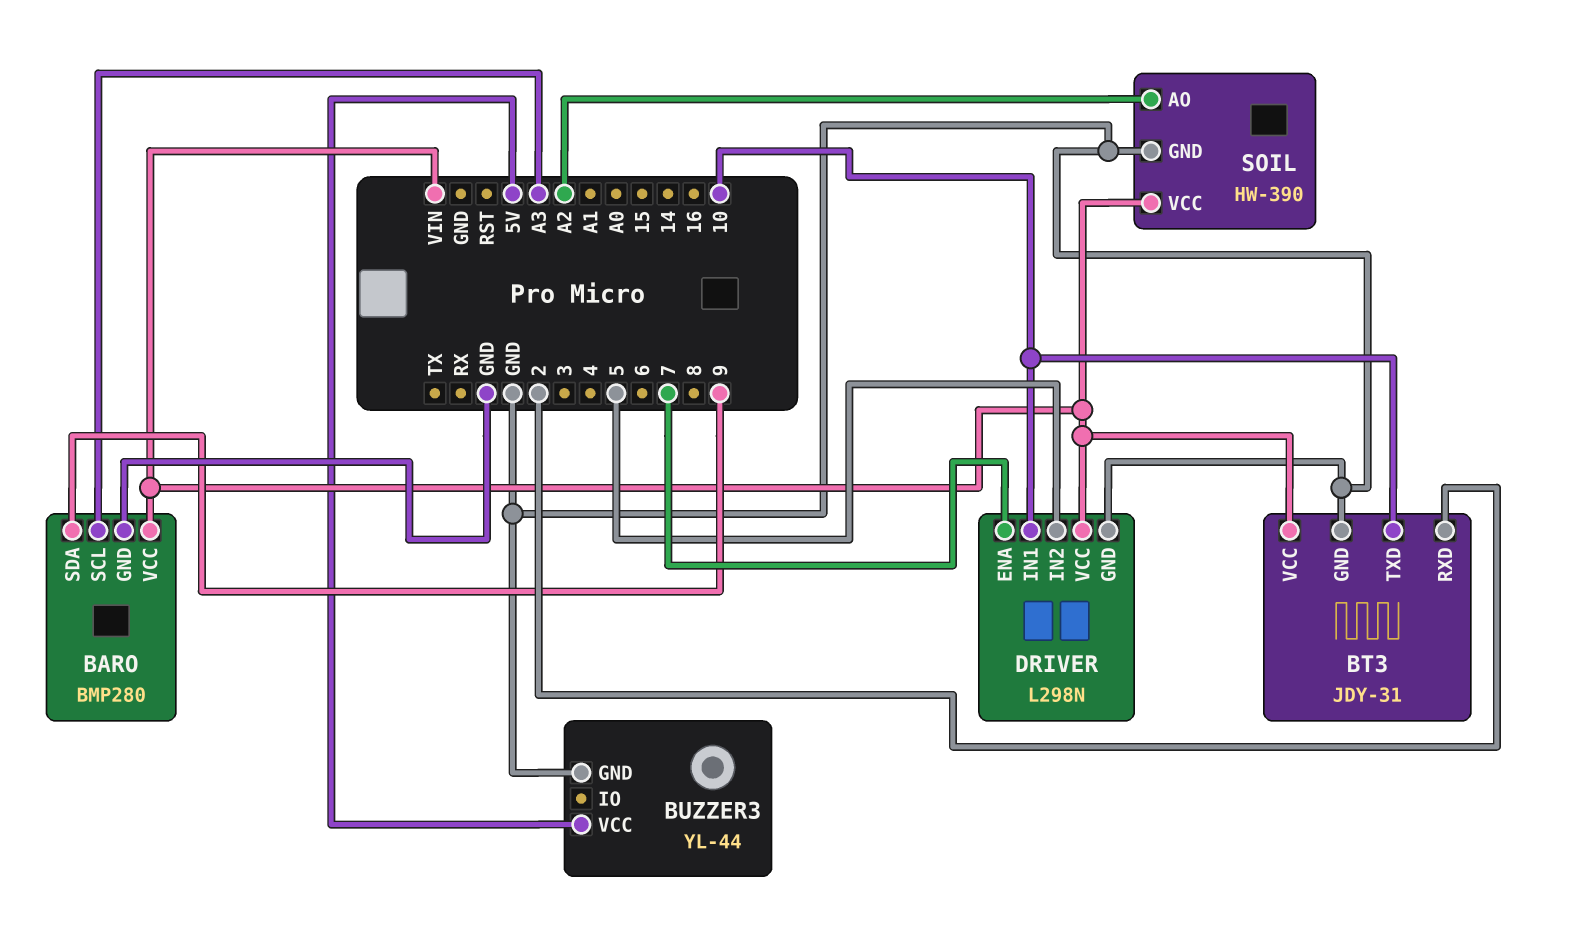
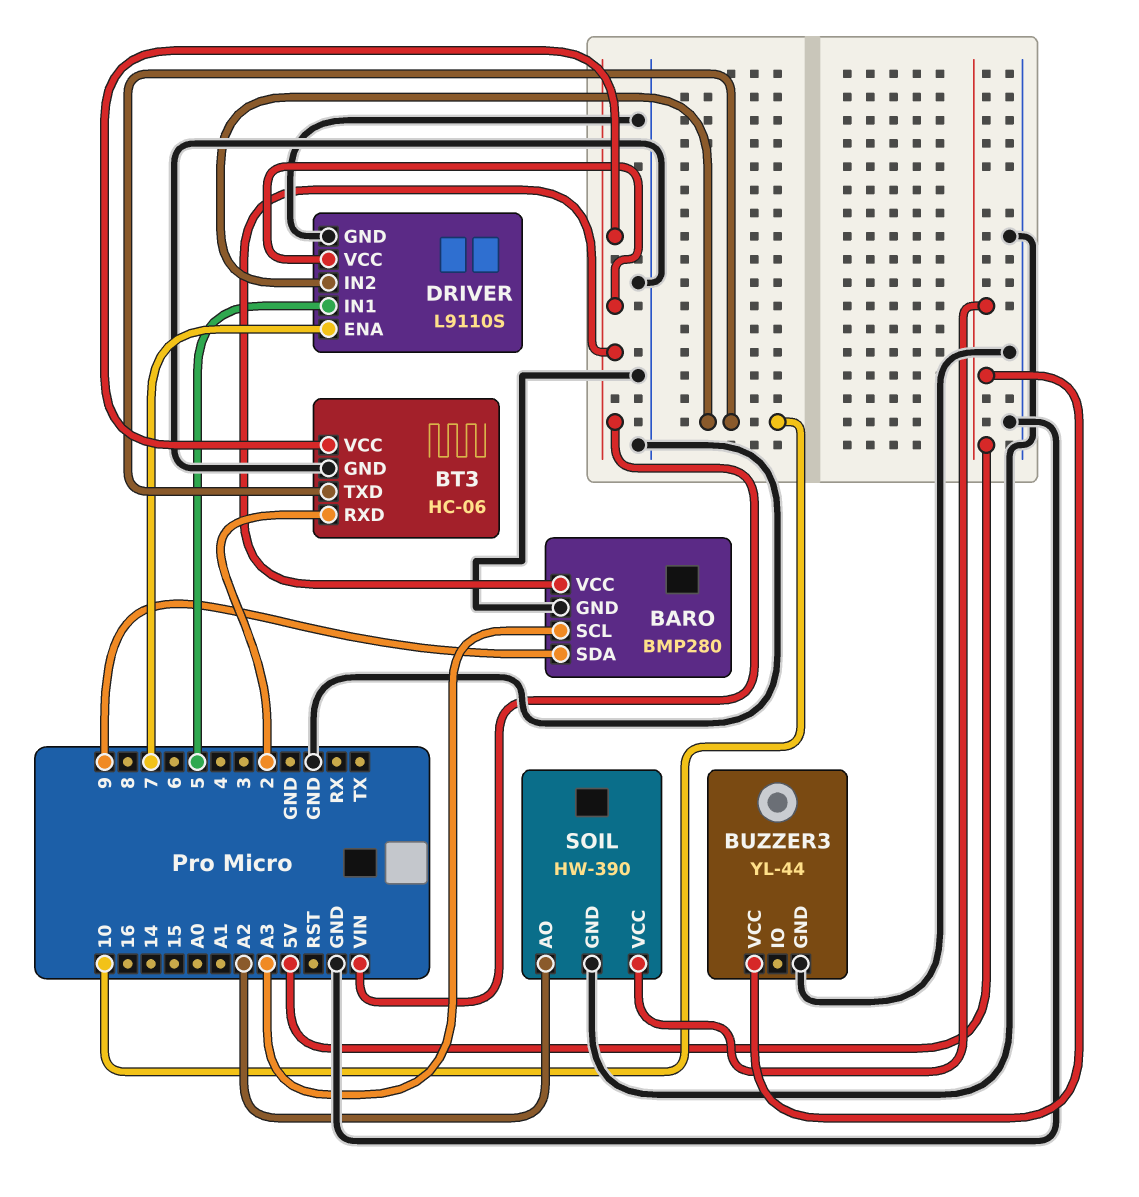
BT3: JDY-31 -> HC-06
DRIVER: L298N -> L9110S
DRIVER pin IN1: 10 -> 5
DRIVER pin IN2: 5 -> 10
SOIL pin VCC: VIN -> 5V

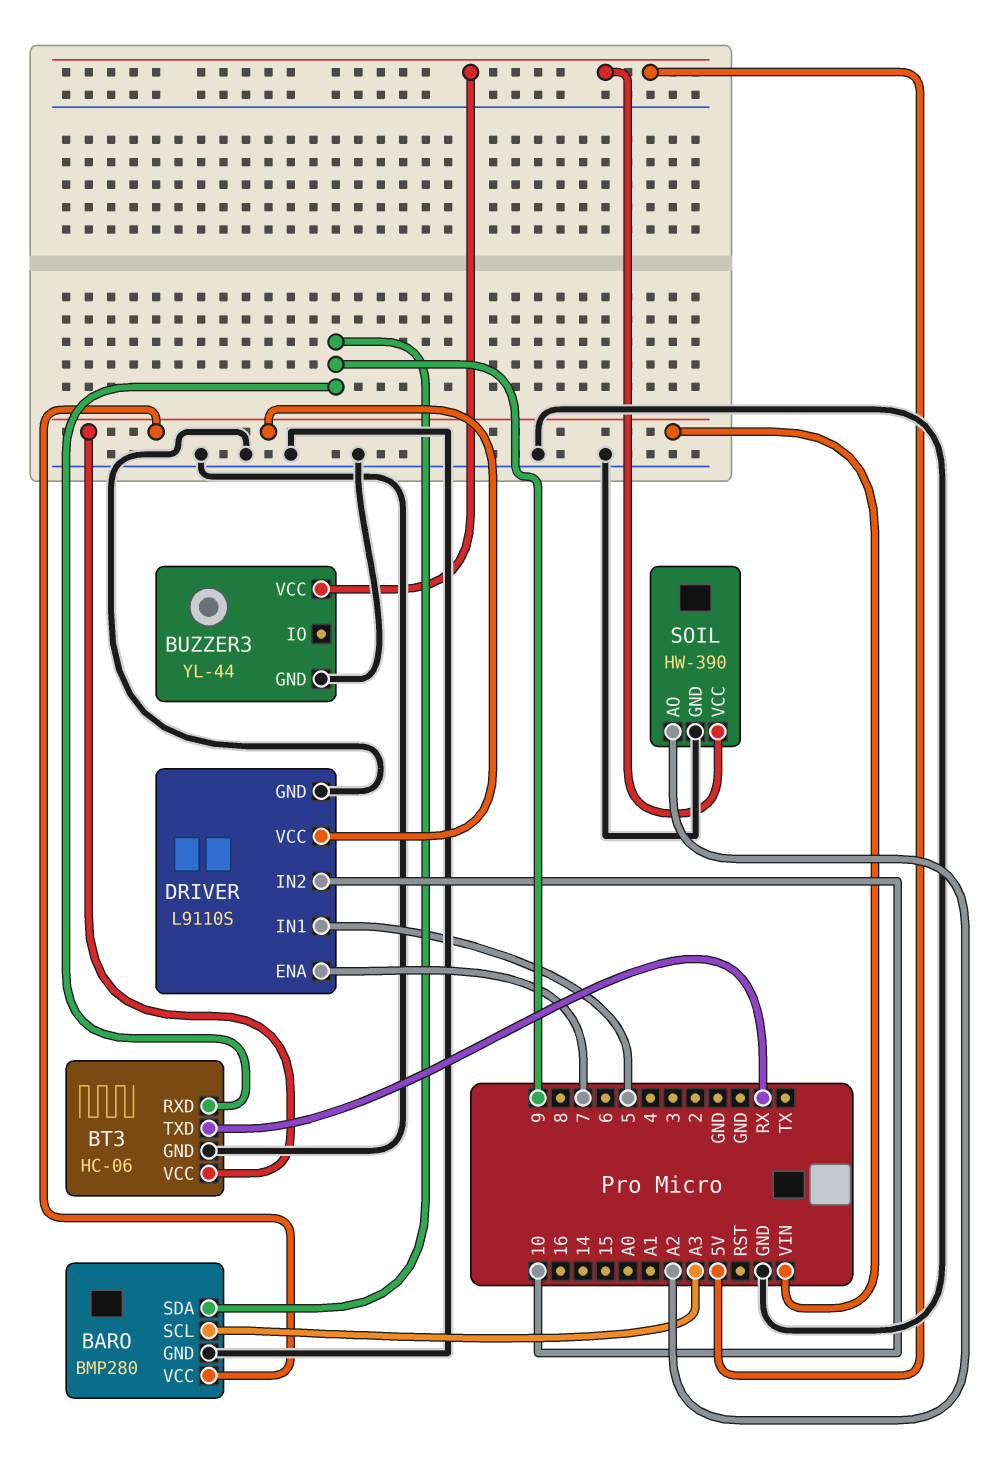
BT3 pin RXD: 2 -> 9
BT3 pin TXD: 10 -> RX

